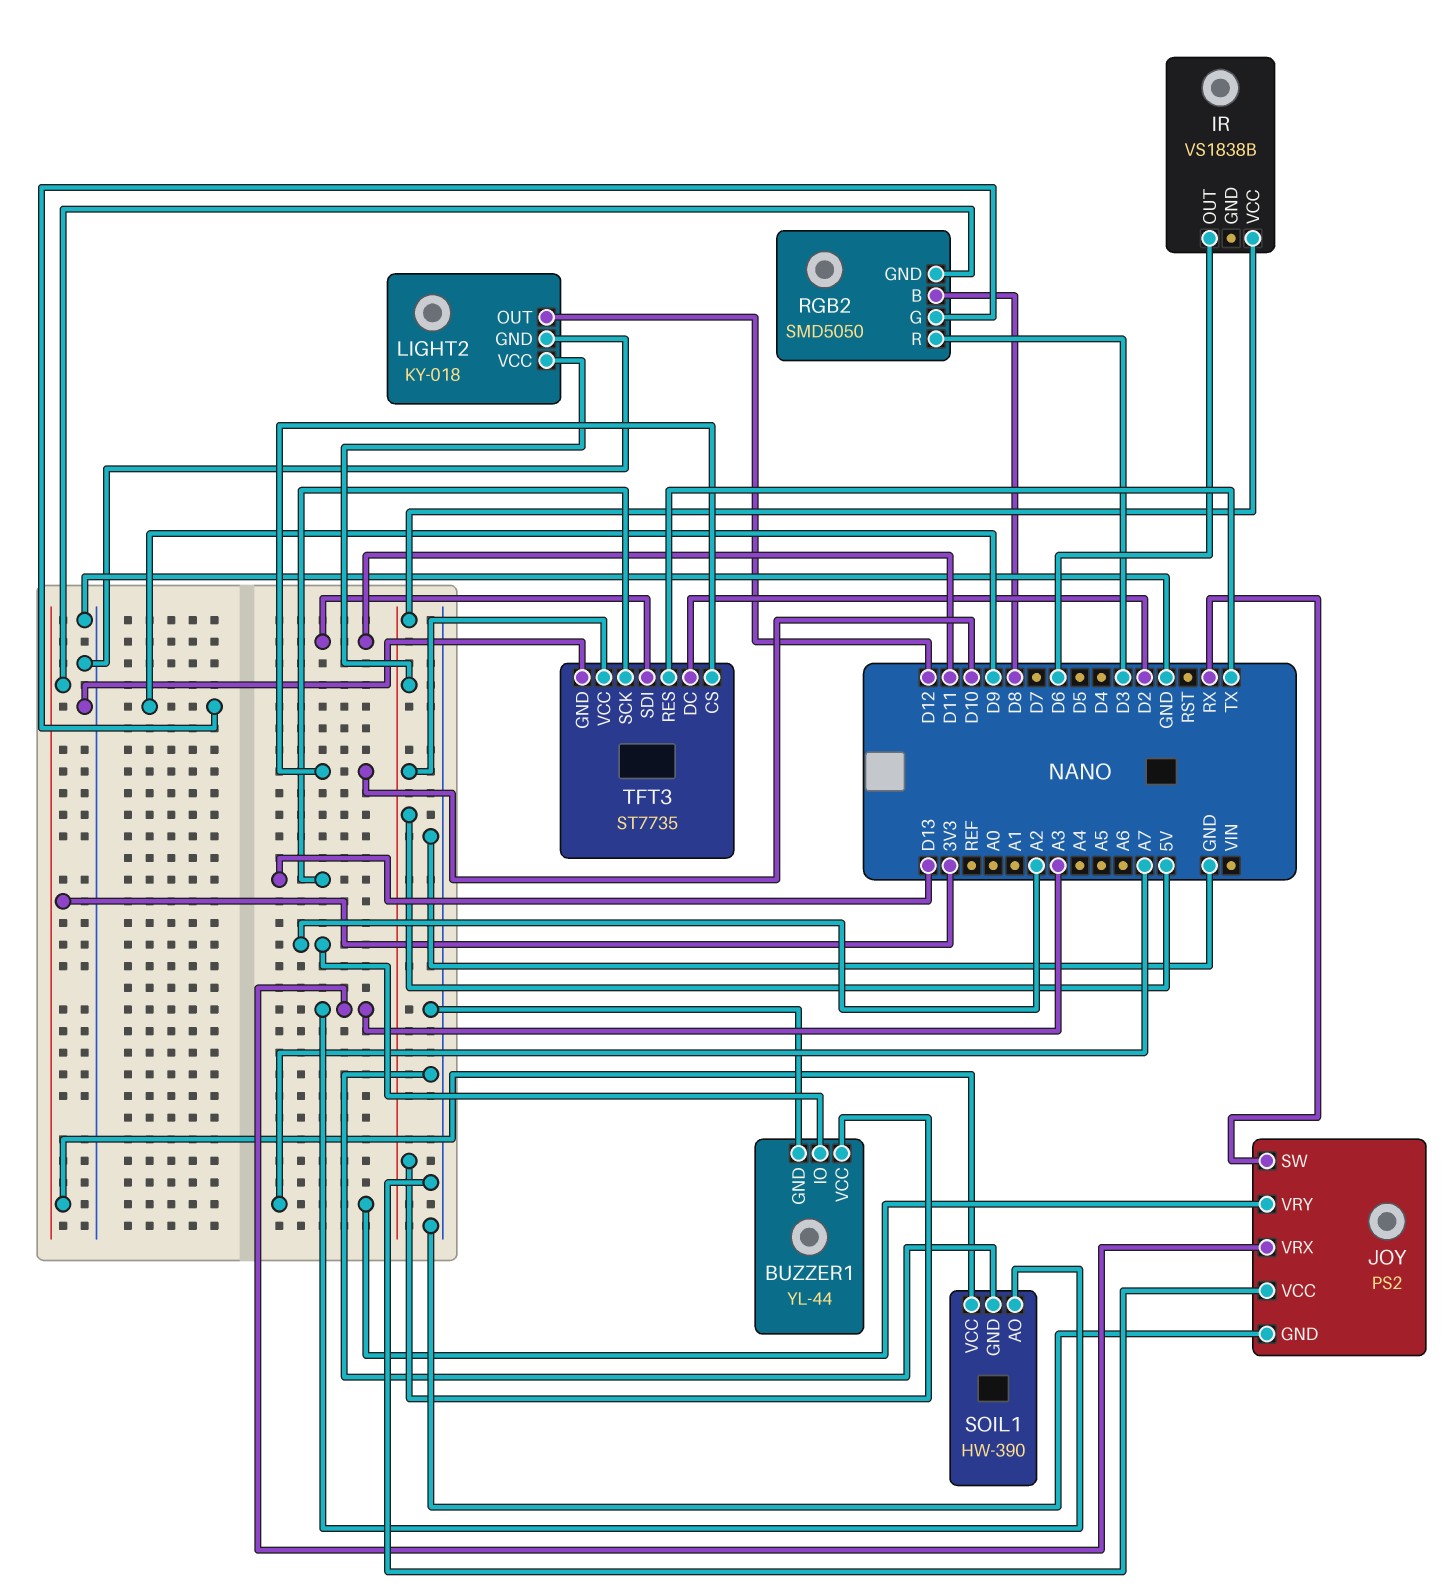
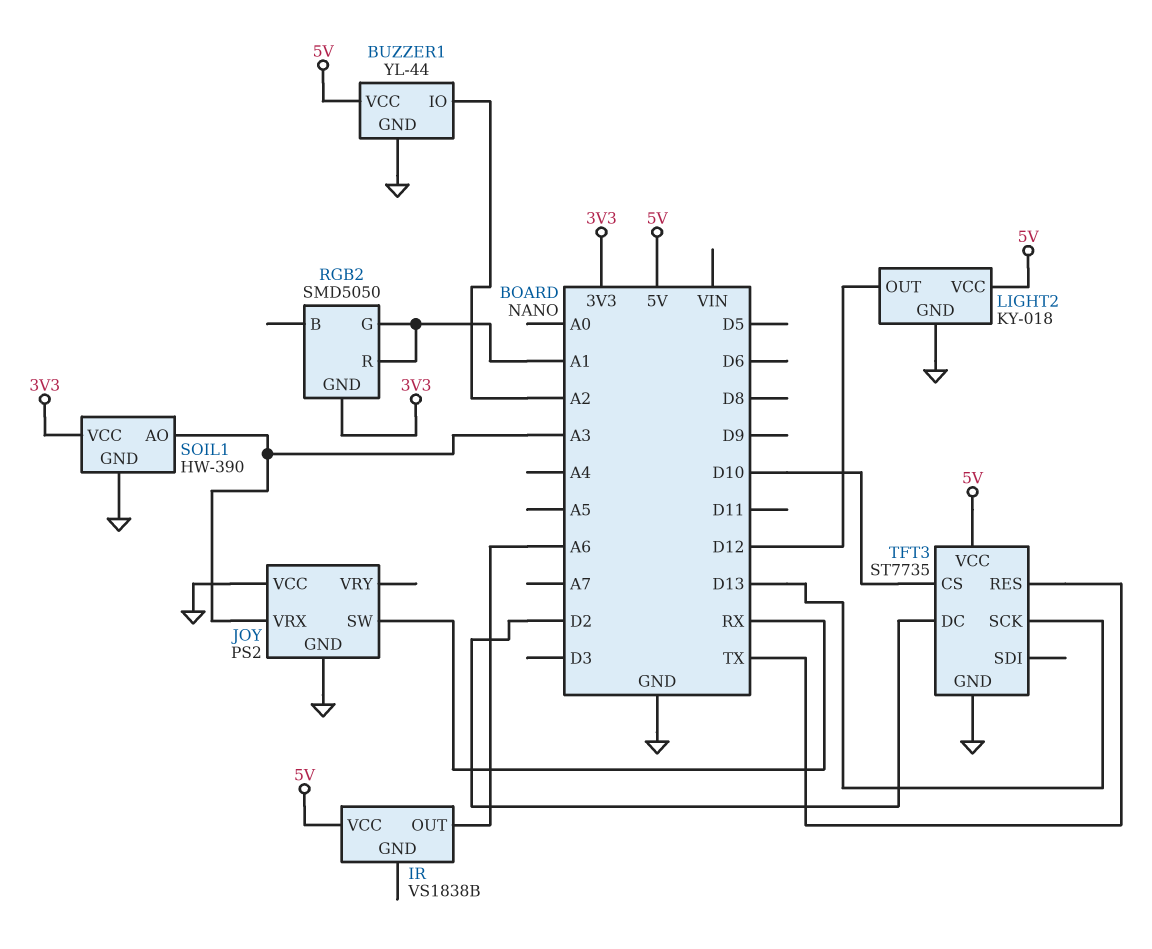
IR pin OUT: D6 -> A6
JOY pin VRY: A7 -> none
RGB2 pin B: D8 -> none
RGB2 pin G: D9 -> A1
RGB2 pin R: D3 -> A1
TFT3 pin SDI: D11 -> none

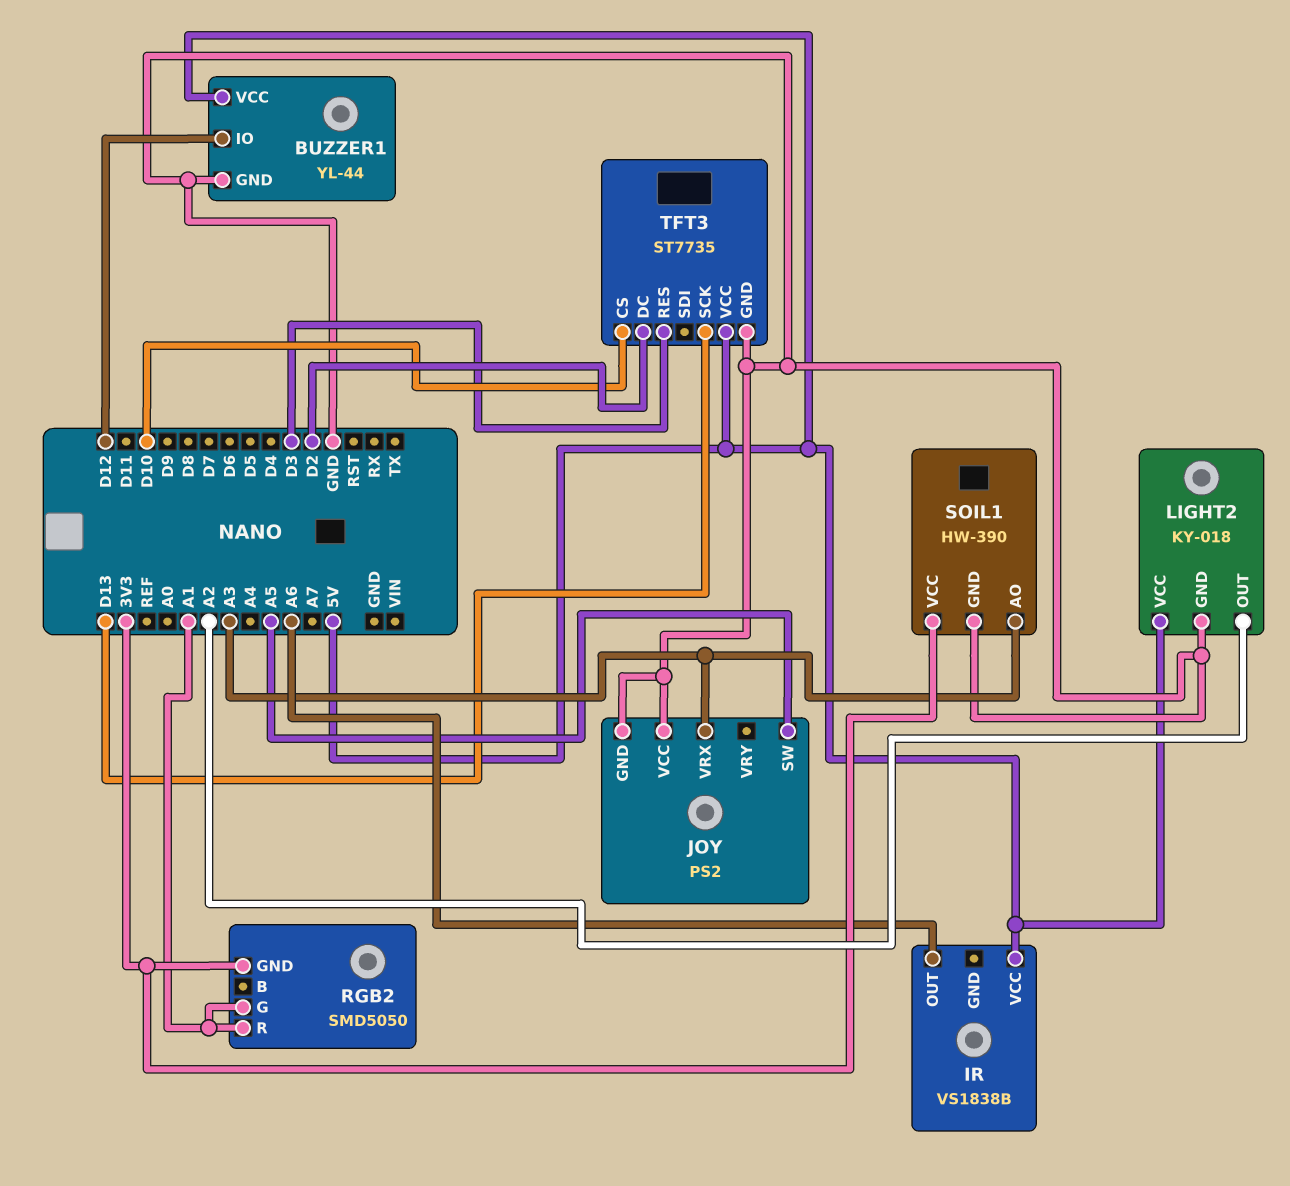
BUZZER1 pin IO: A2 -> D12
JOY pin SW: RX -> A5
LIGHT2 pin OUT: D12 -> A2
TFT3 pin RES: TX -> D3

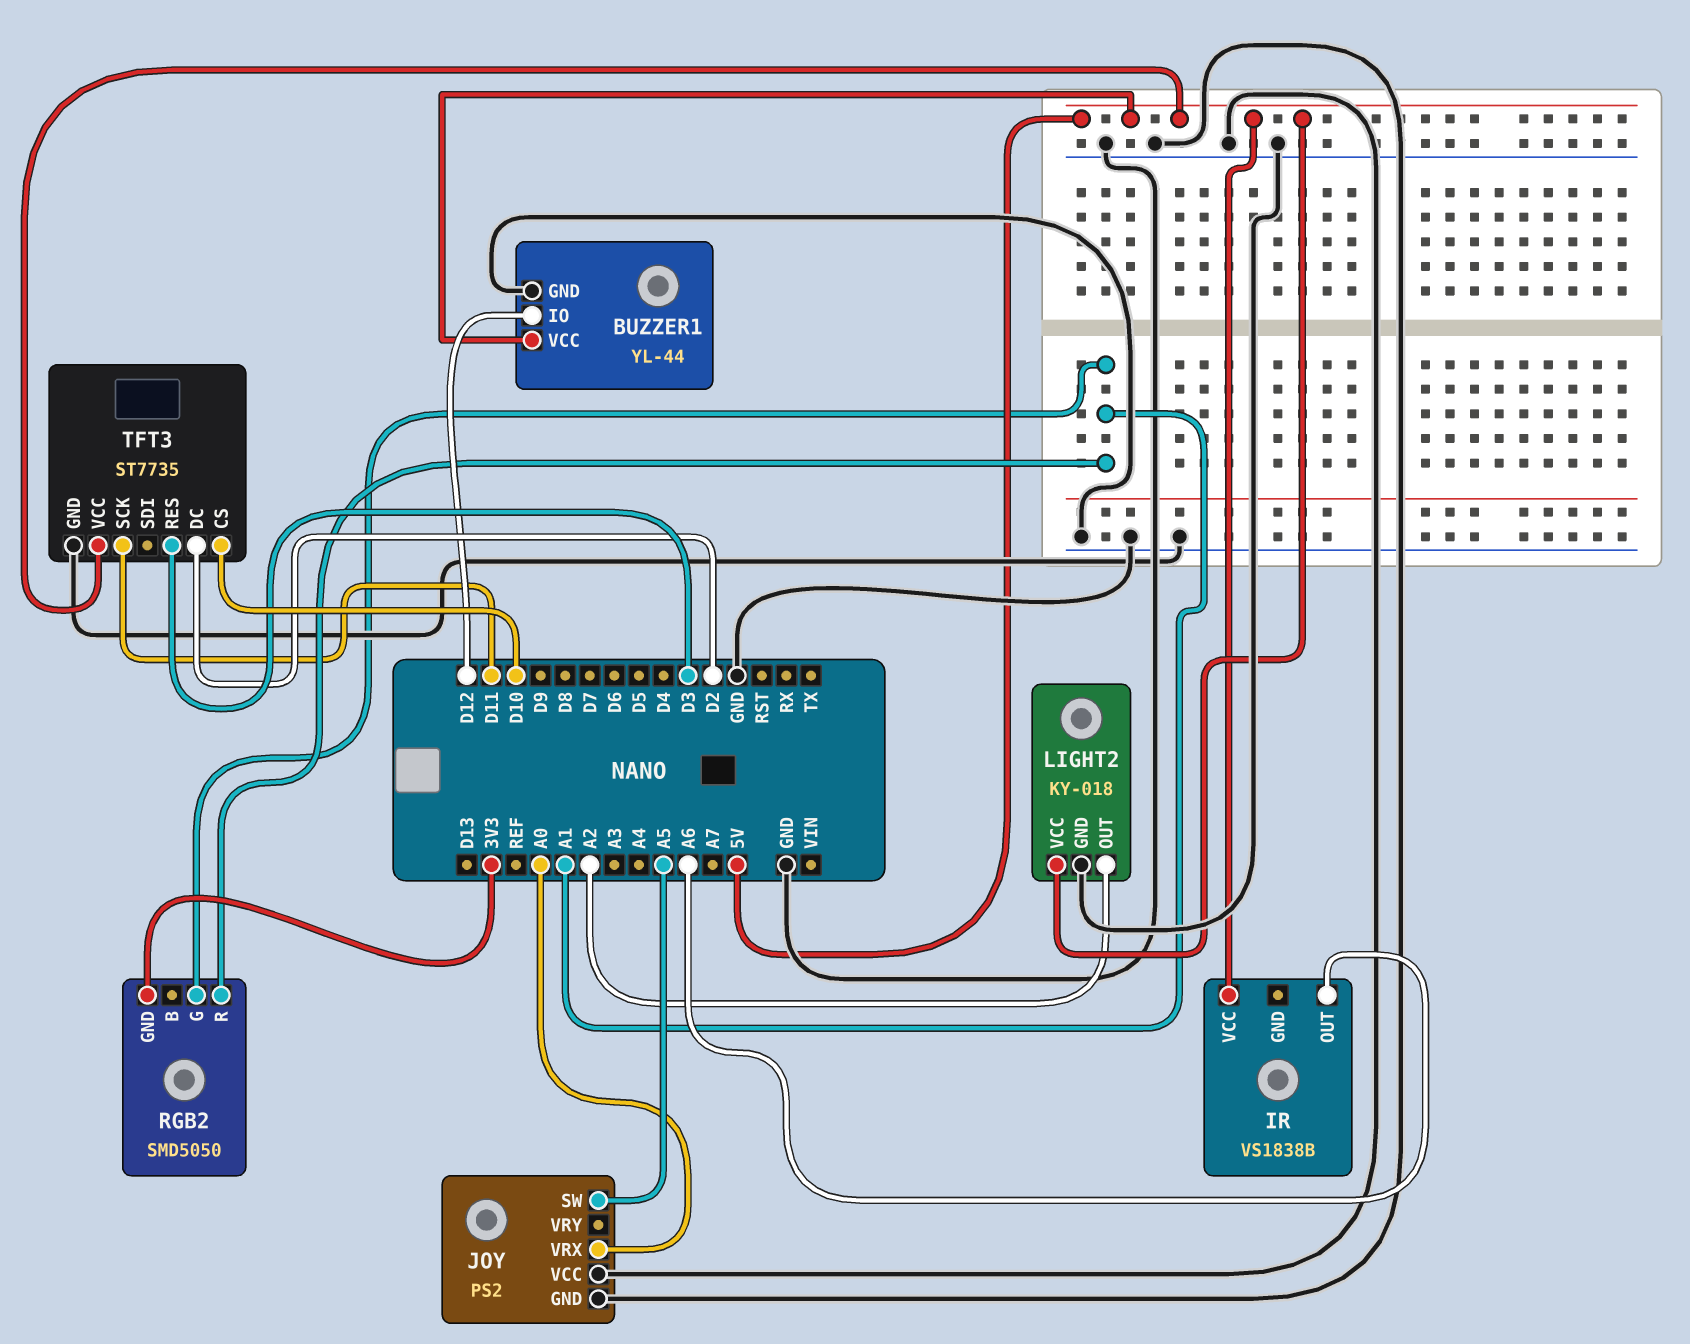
JOY pin VRX: A3 -> A0
SOIL1: HW-390 -> none
SOIL1 pin AO: A3 -> none
SOIL1 pin GND: GND -> none
SOIL1 pin VCC: 3V3 -> none
TFT3 pin SCK: D13 -> D11

